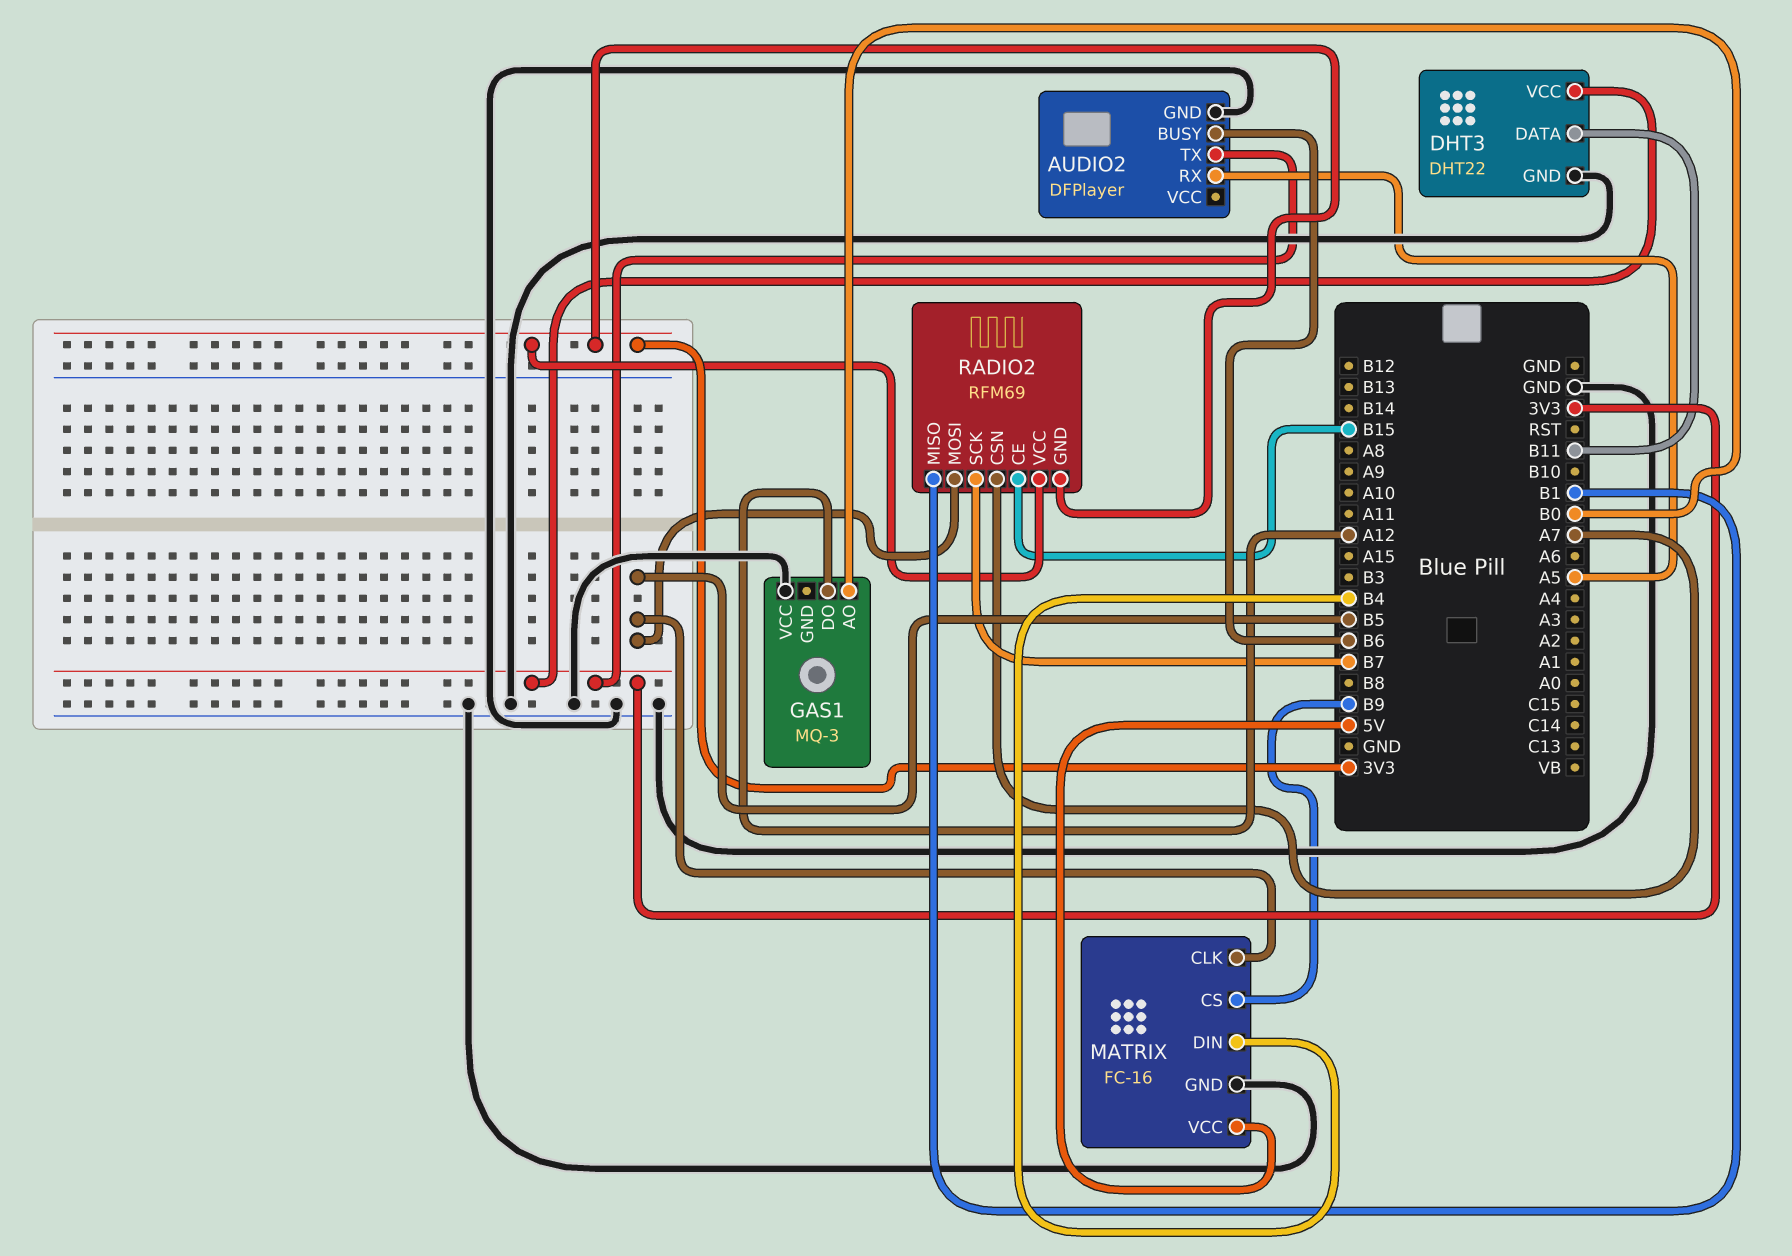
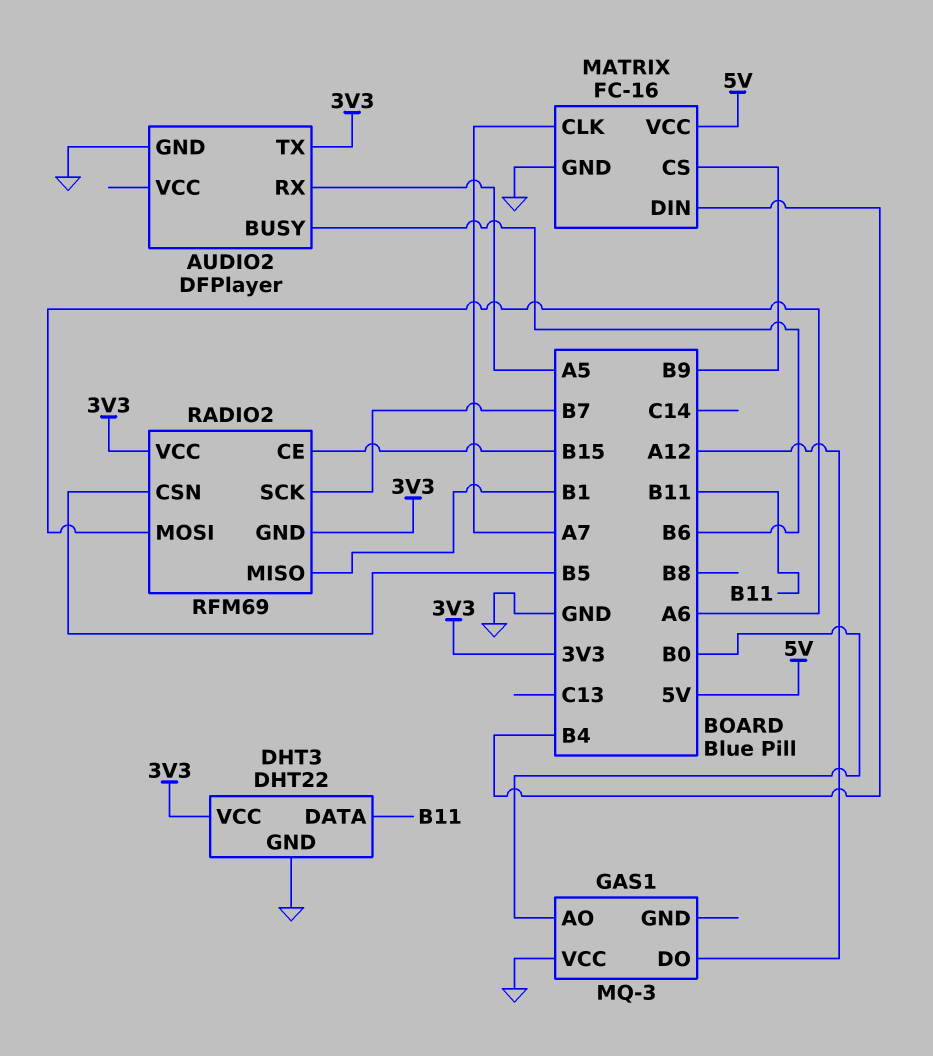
MATRIX pin CLK: B5 -> A7
RADIO2 pin CSN: A7 -> B5
RADIO2 pin MOSI: B5 -> A6

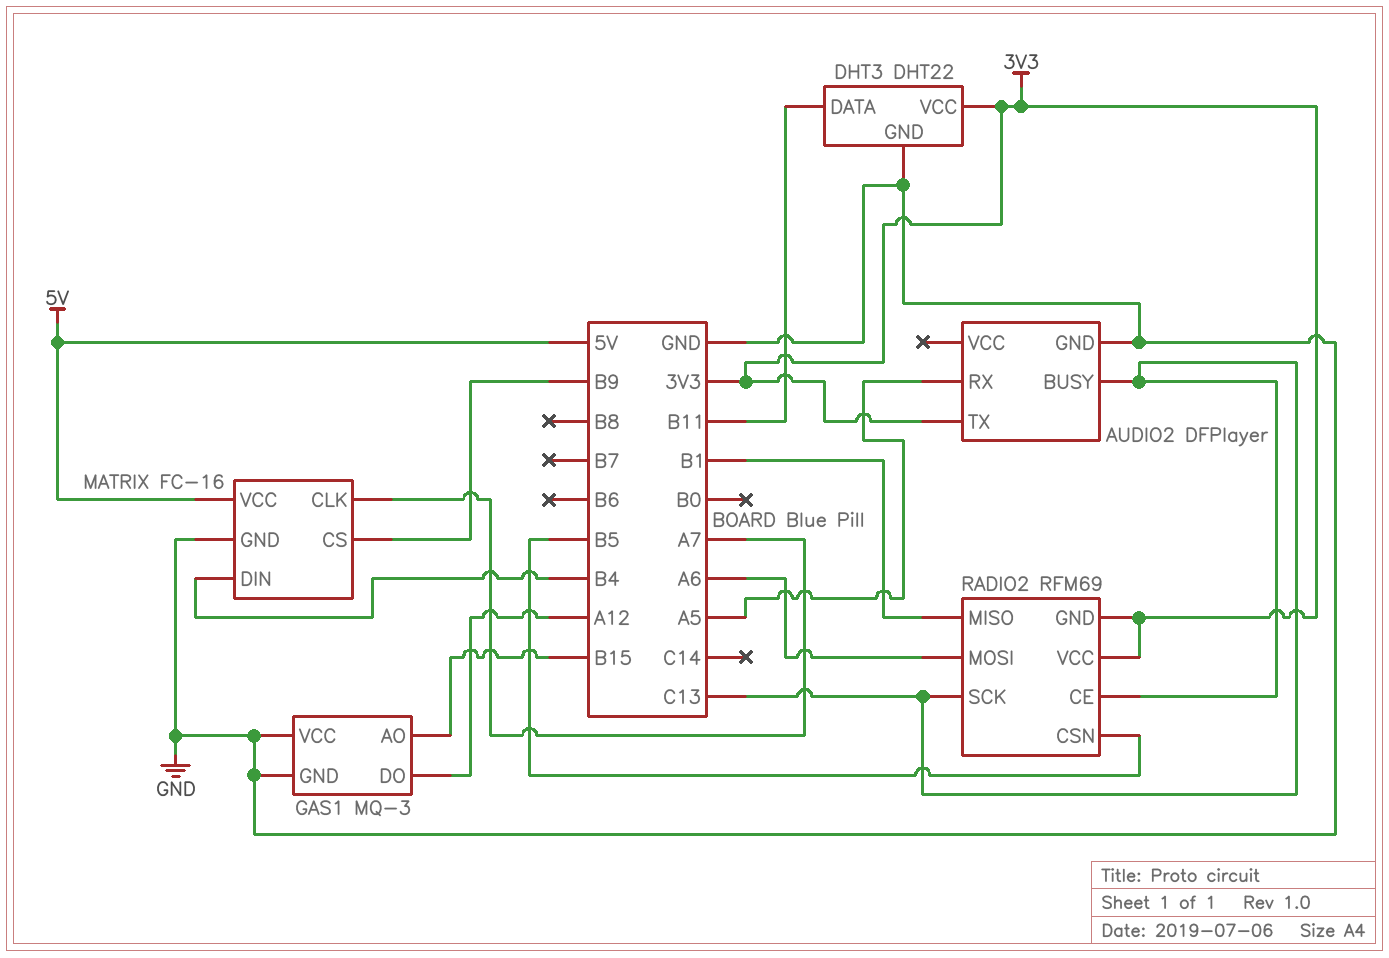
AUDIO2 pin BUSY: B6 -> C13
GAS1 pin AO: B0 -> B15
GAS1 pin GND: none -> GND
RADIO2 pin CE: B15 -> C13
RADIO2 pin SCK: B7 -> C13

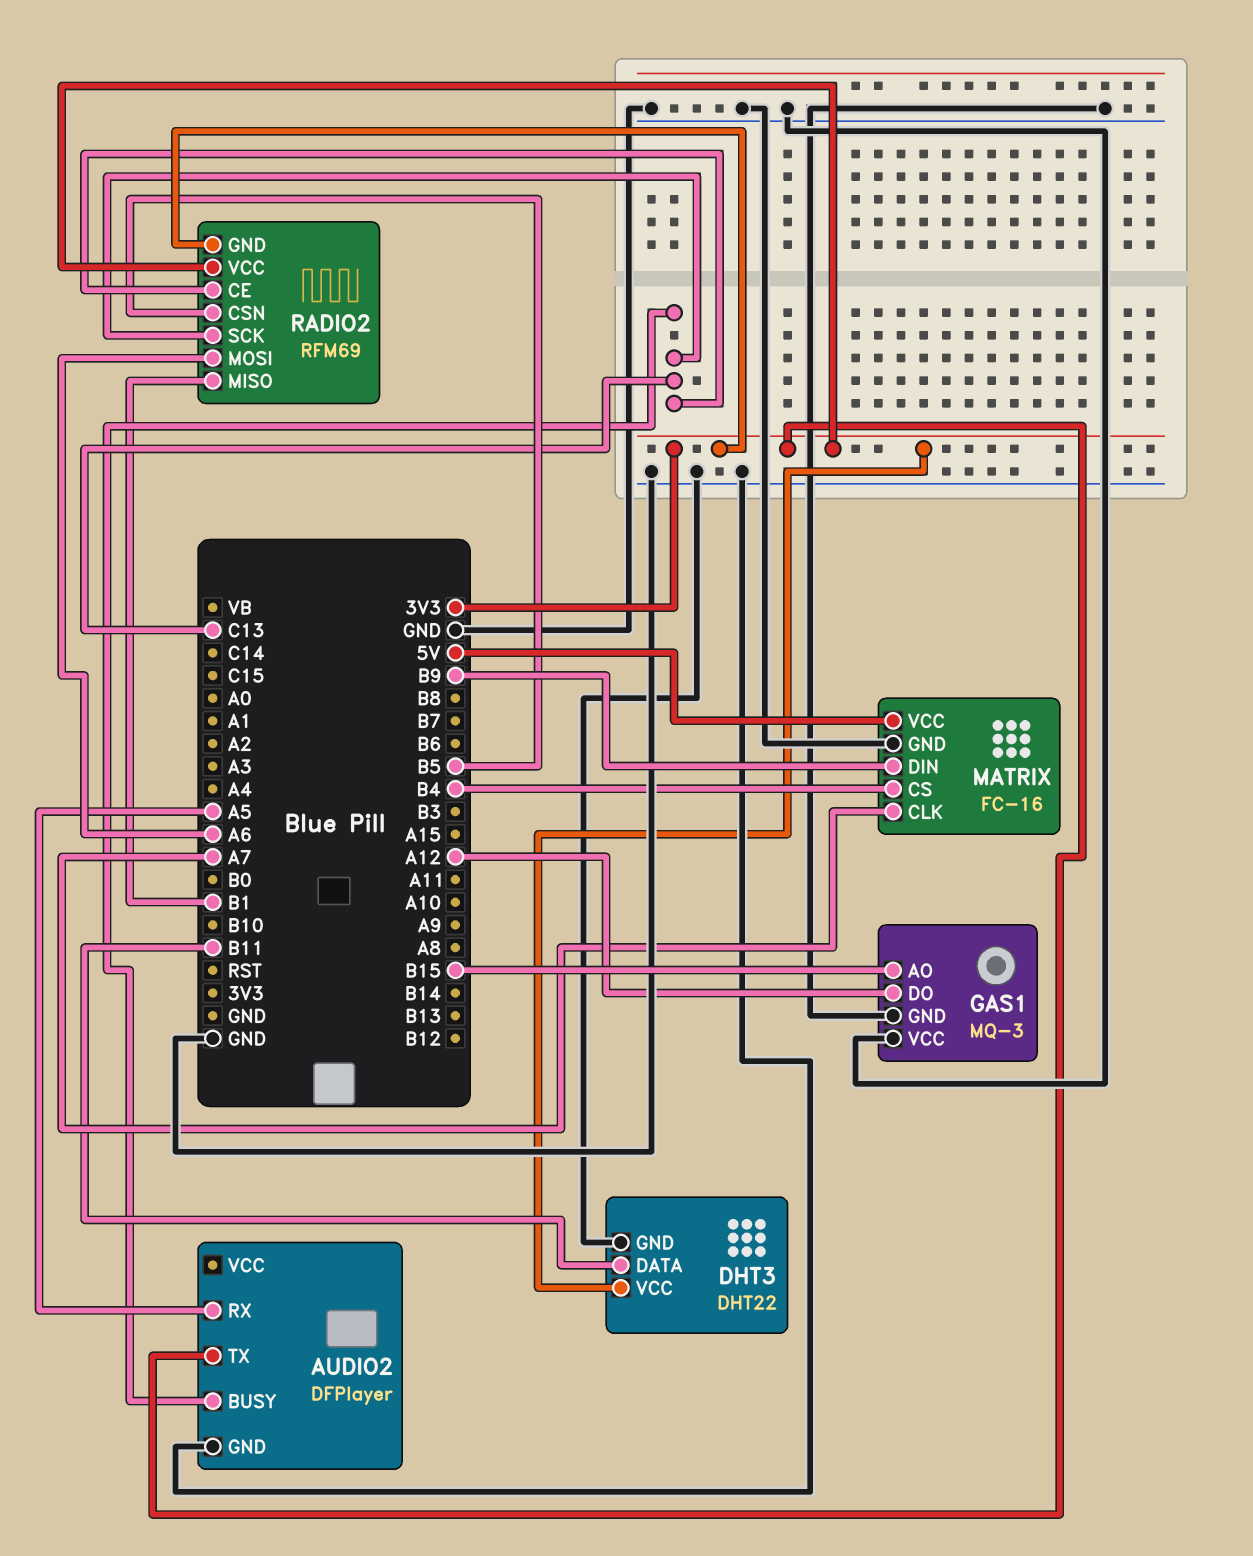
MATRIX pin CS: B9 -> B4
MATRIX pin DIN: B4 -> B9

